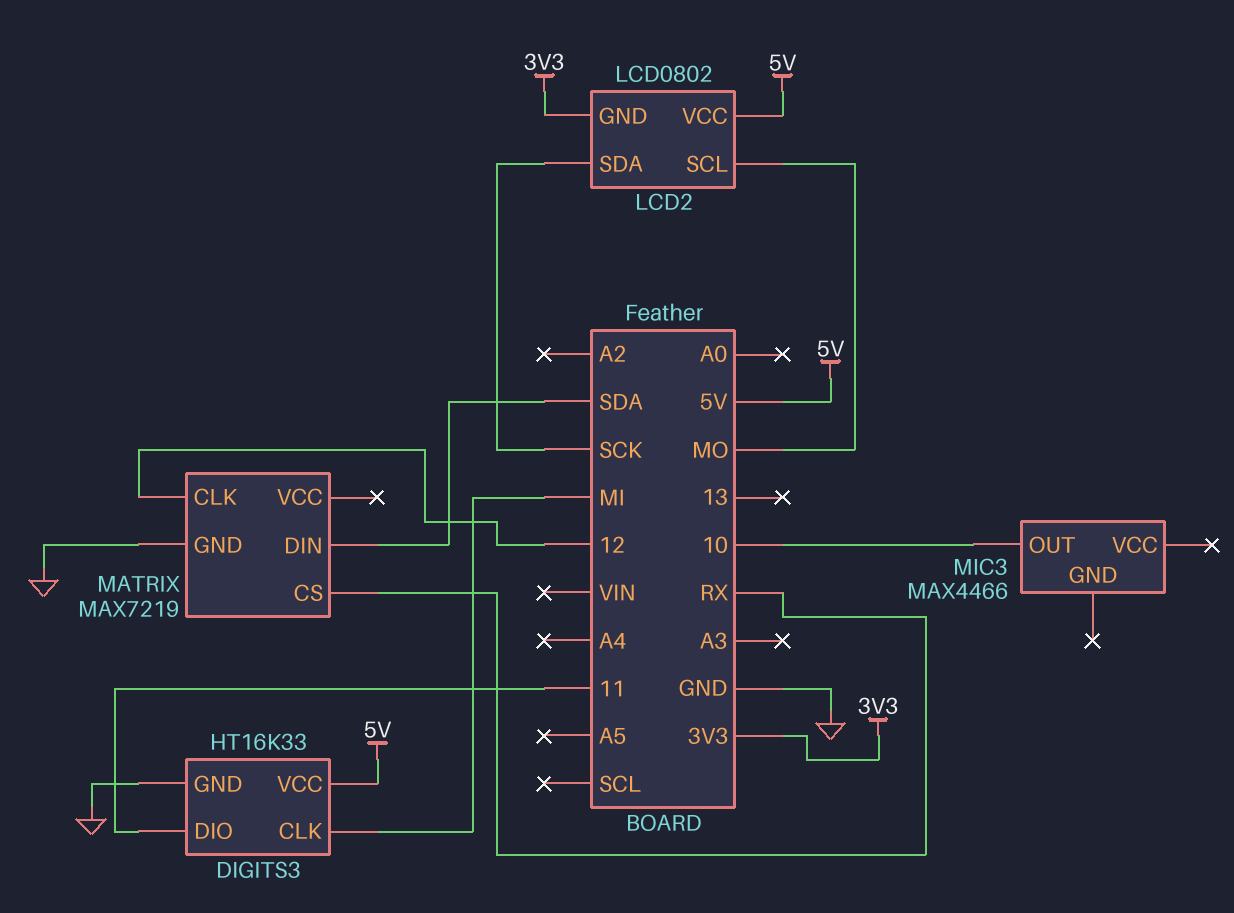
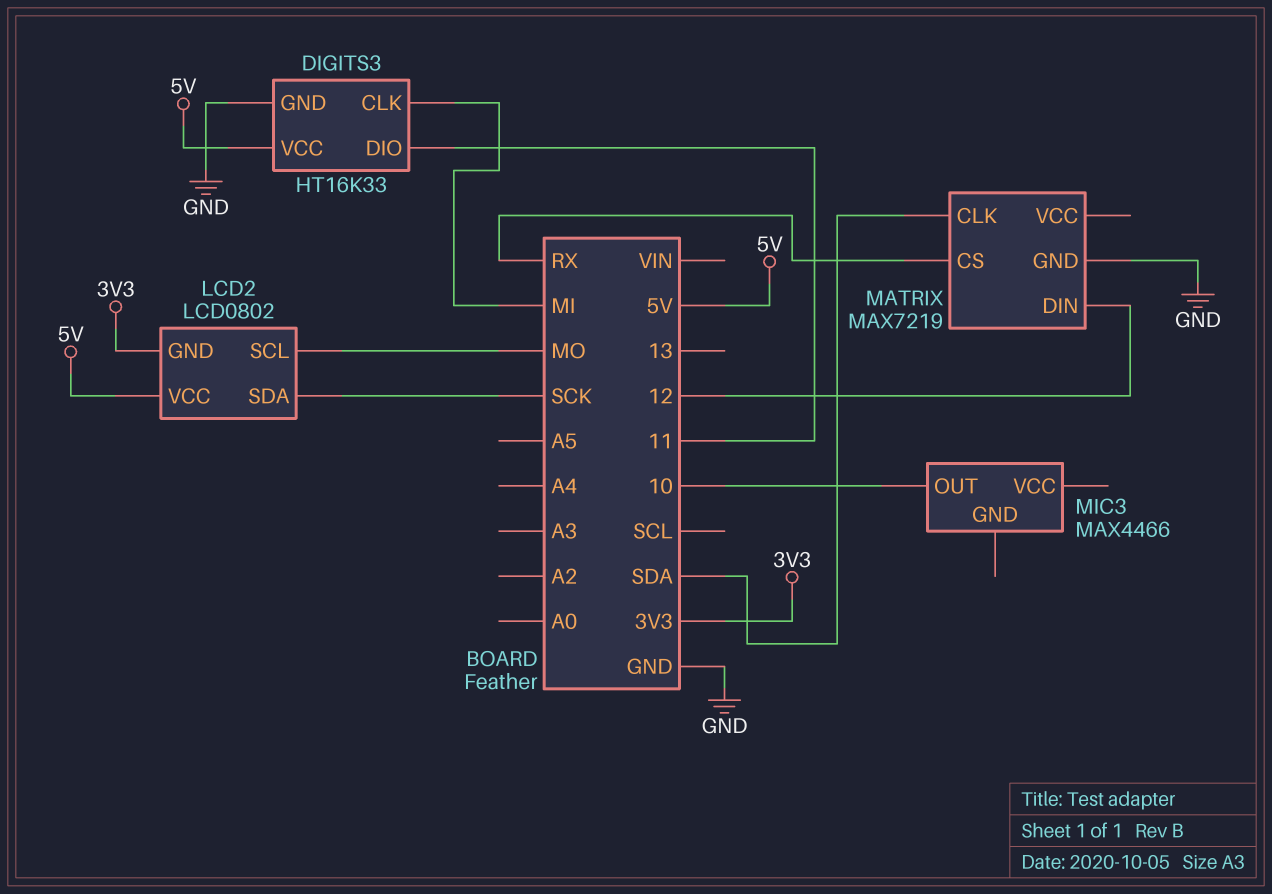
MATRIX pin CLK: 12 -> SDA
MATRIX pin DIN: SDA -> 12

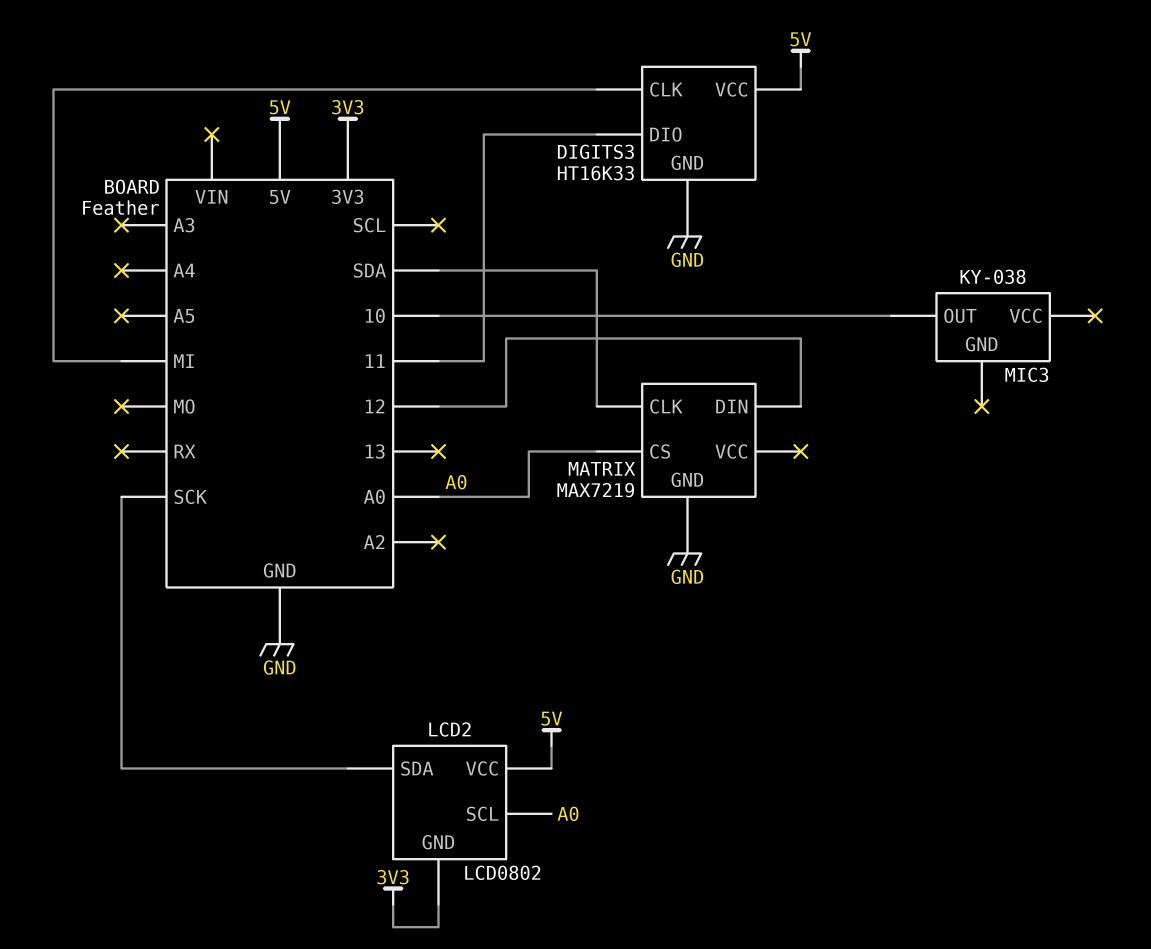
LCD2 pin SCL: MO -> A0
MATRIX pin CS: RX -> A0
MIC3: MAX4466 -> KY-038

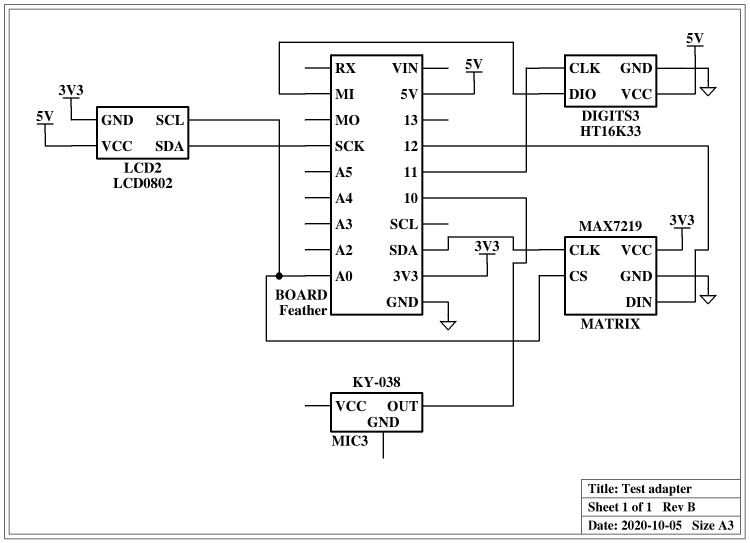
DIGITS3 pin CLK: MI -> 11
DIGITS3 pin DIO: 11 -> MI
MATRIX pin VCC: none -> 3V3

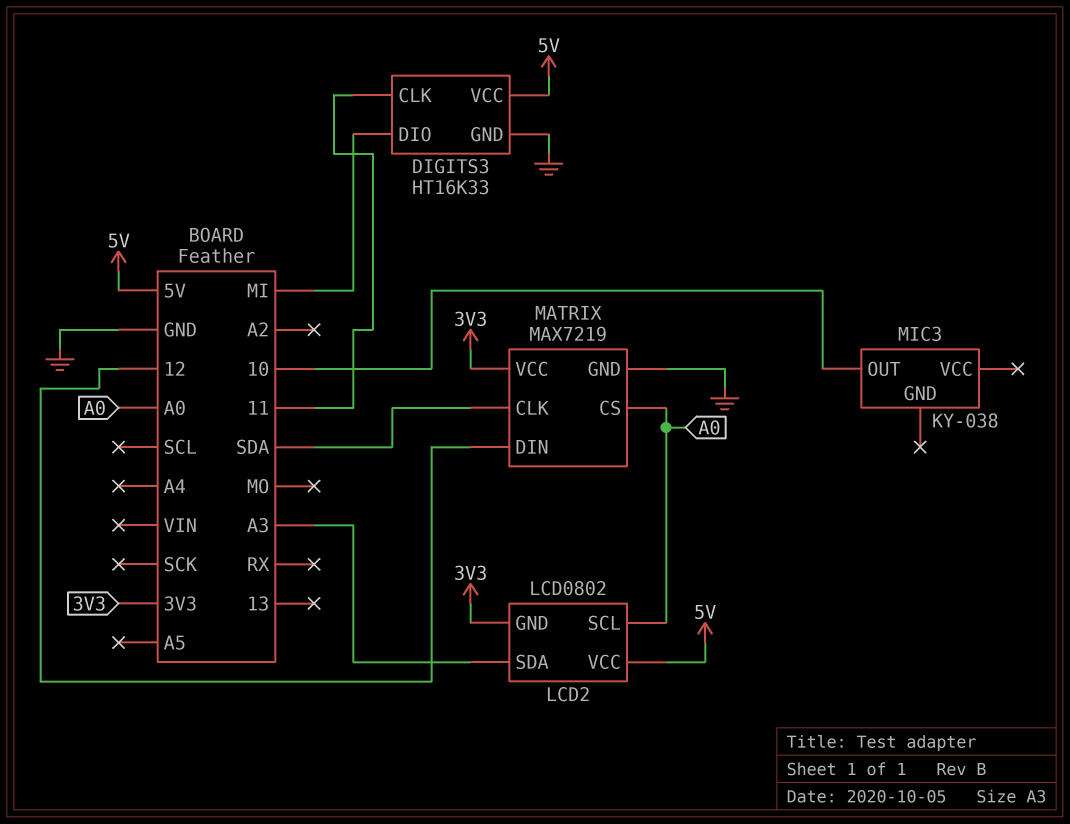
LCD2 pin SDA: SCK -> A3

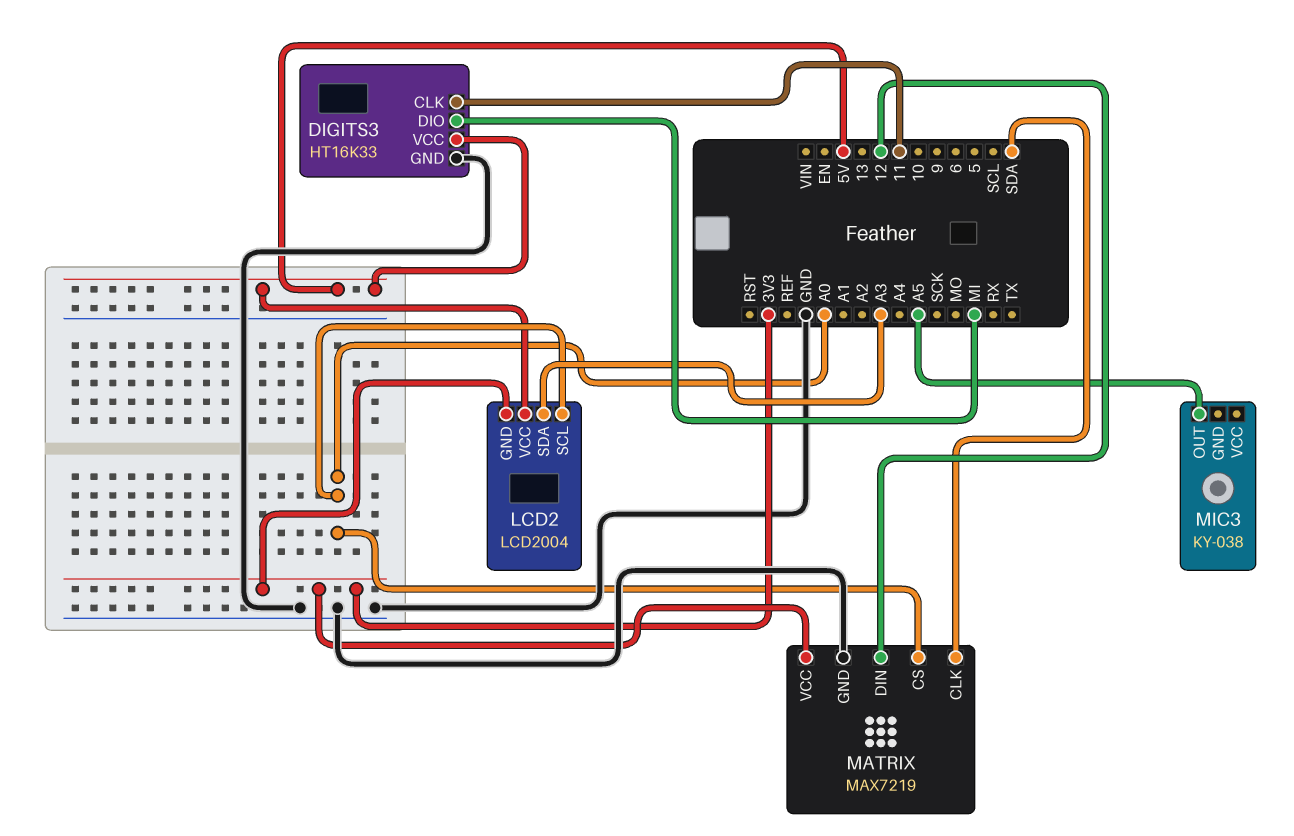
LCD2: LCD0802 -> LCD2004
MIC3 pin OUT: 10 -> A5

